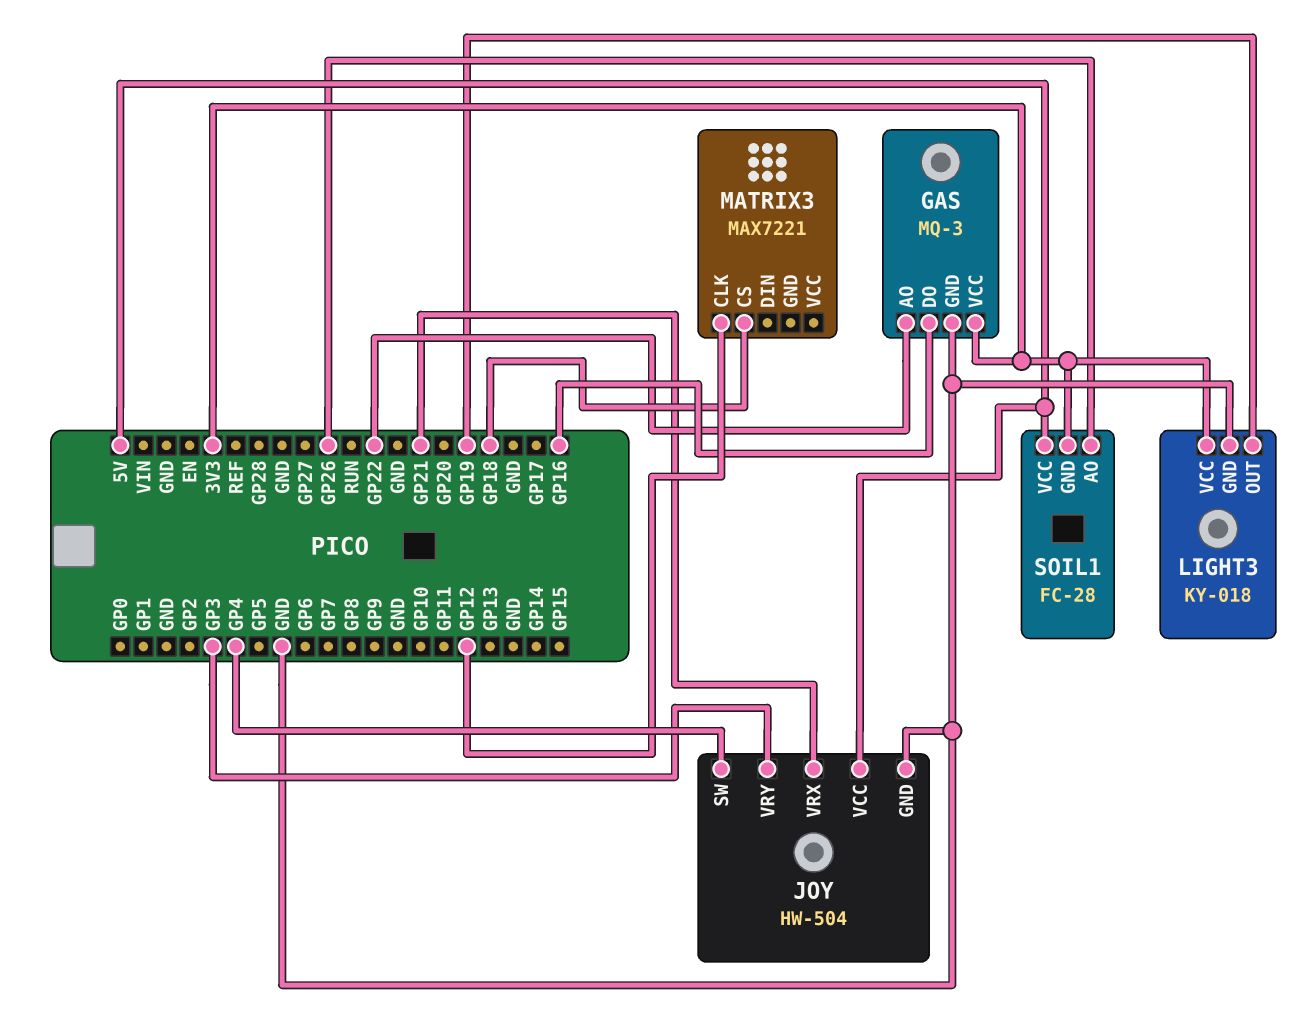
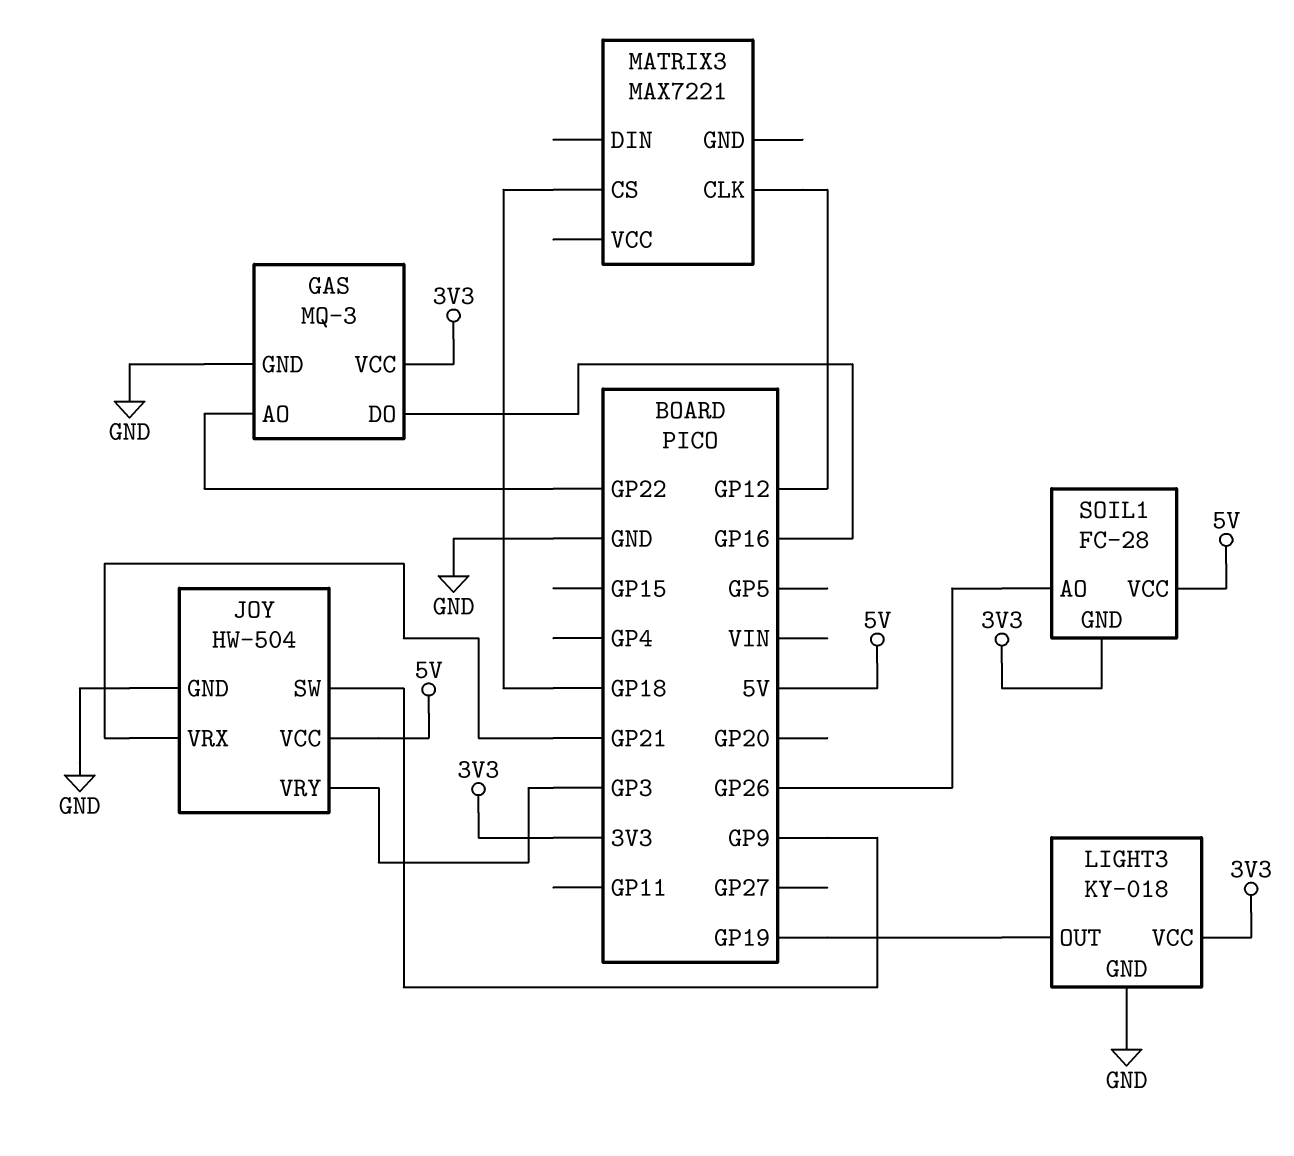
JOY pin SW: GP4 -> GP9

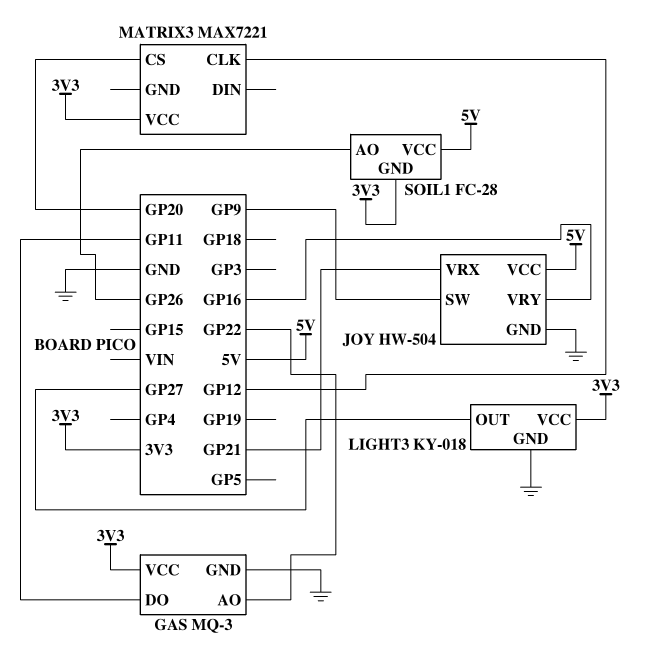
GAS pin DO: GP16 -> GP11
JOY pin VRY: GP3 -> GP16
LIGHT3 pin OUT: GP19 -> GP27
MATRIX3 pin CS: GP18 -> GP20
MATRIX3 pin VCC: none -> 3V3

